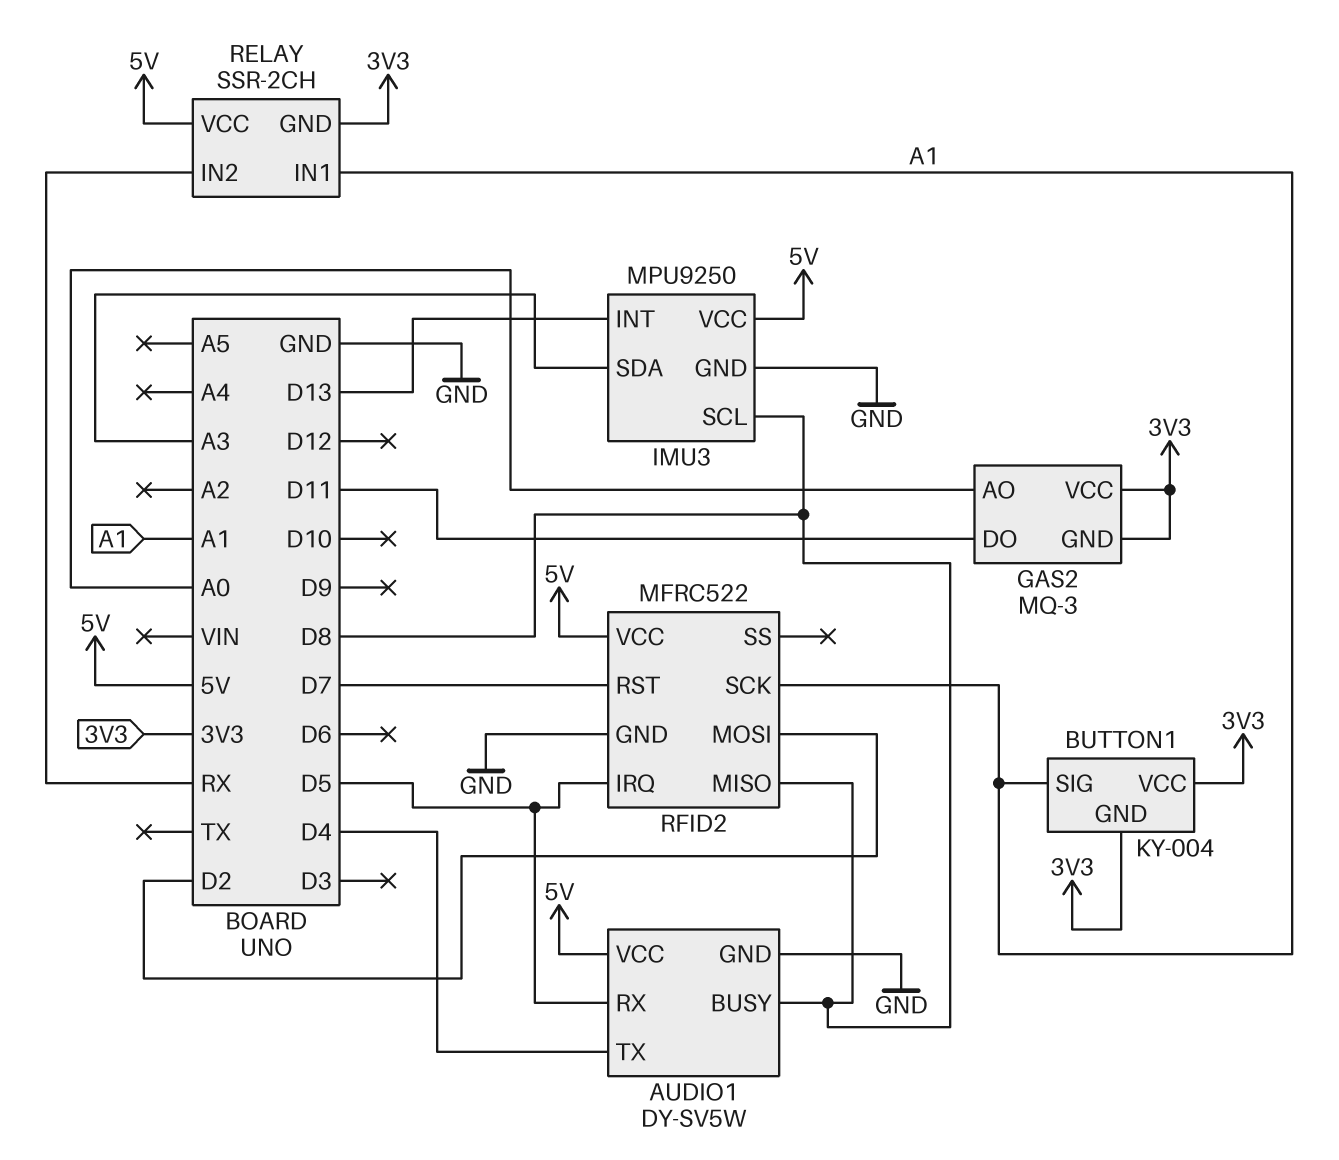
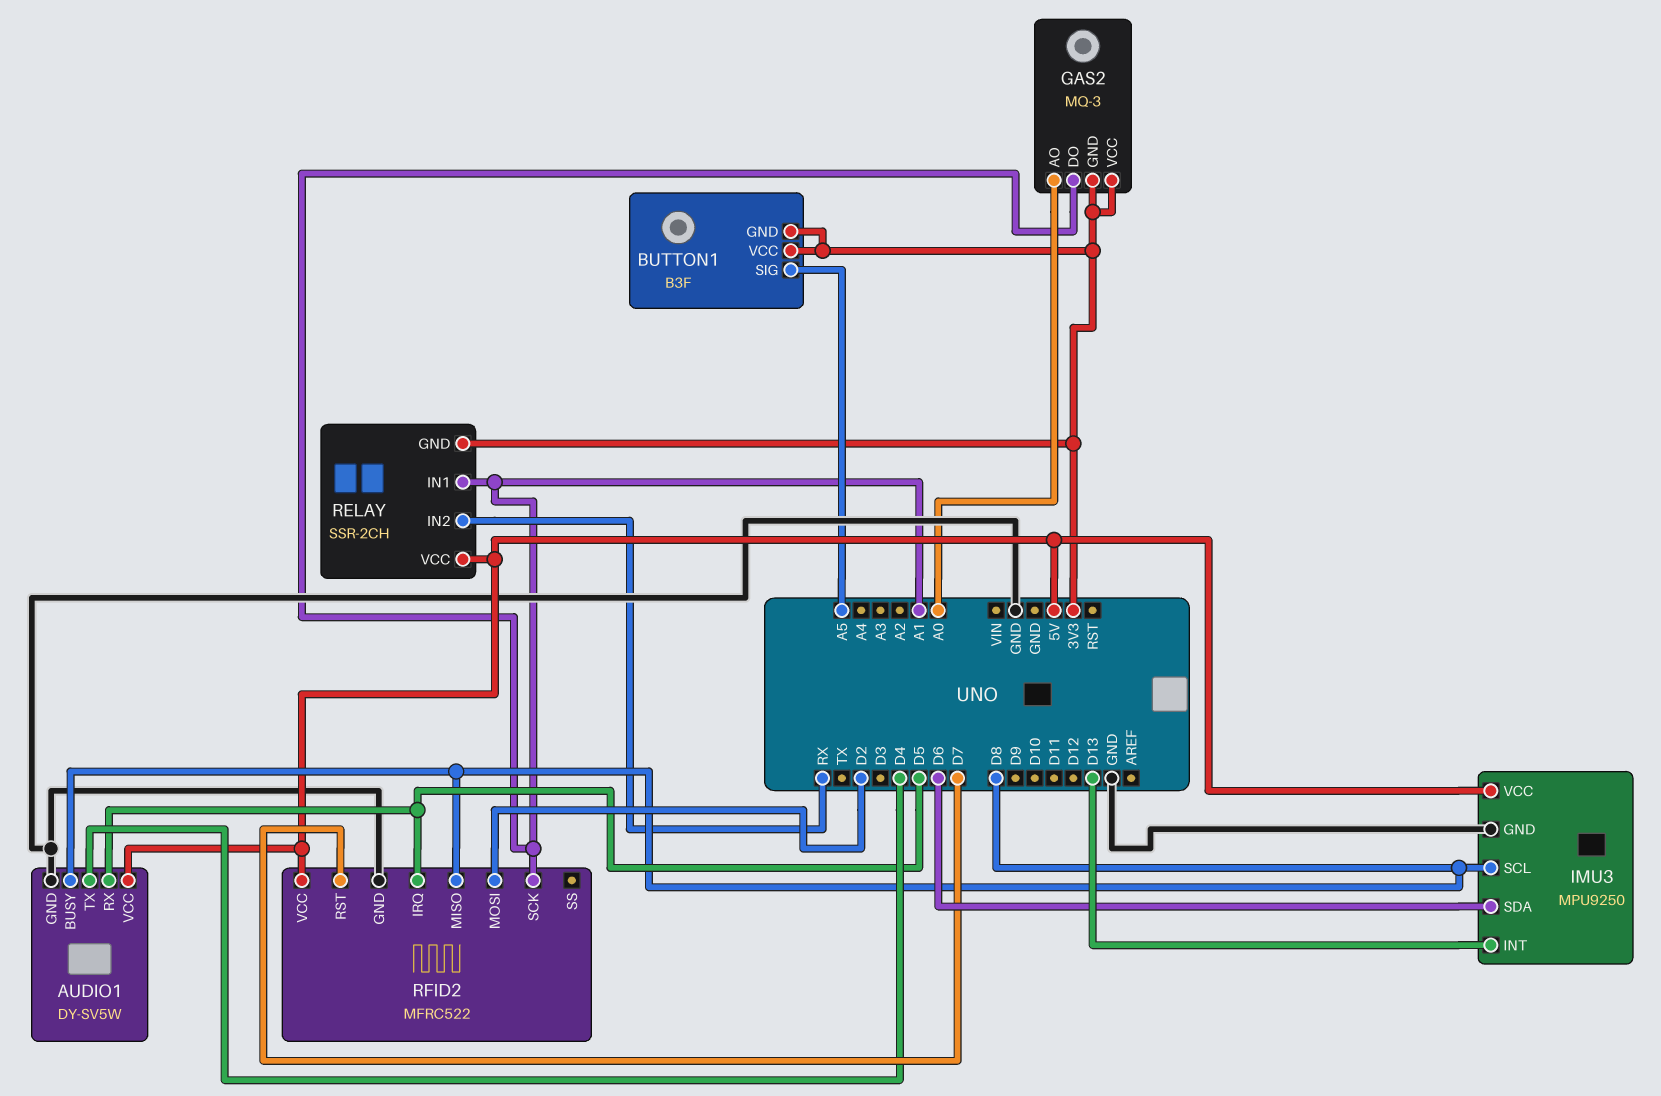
BUTTON1: KY-004 -> B3F
BUTTON1 pin SIG: A1 -> A5
GAS2 pin DO: D11 -> A1
IMU3 pin SDA: A3 -> D6

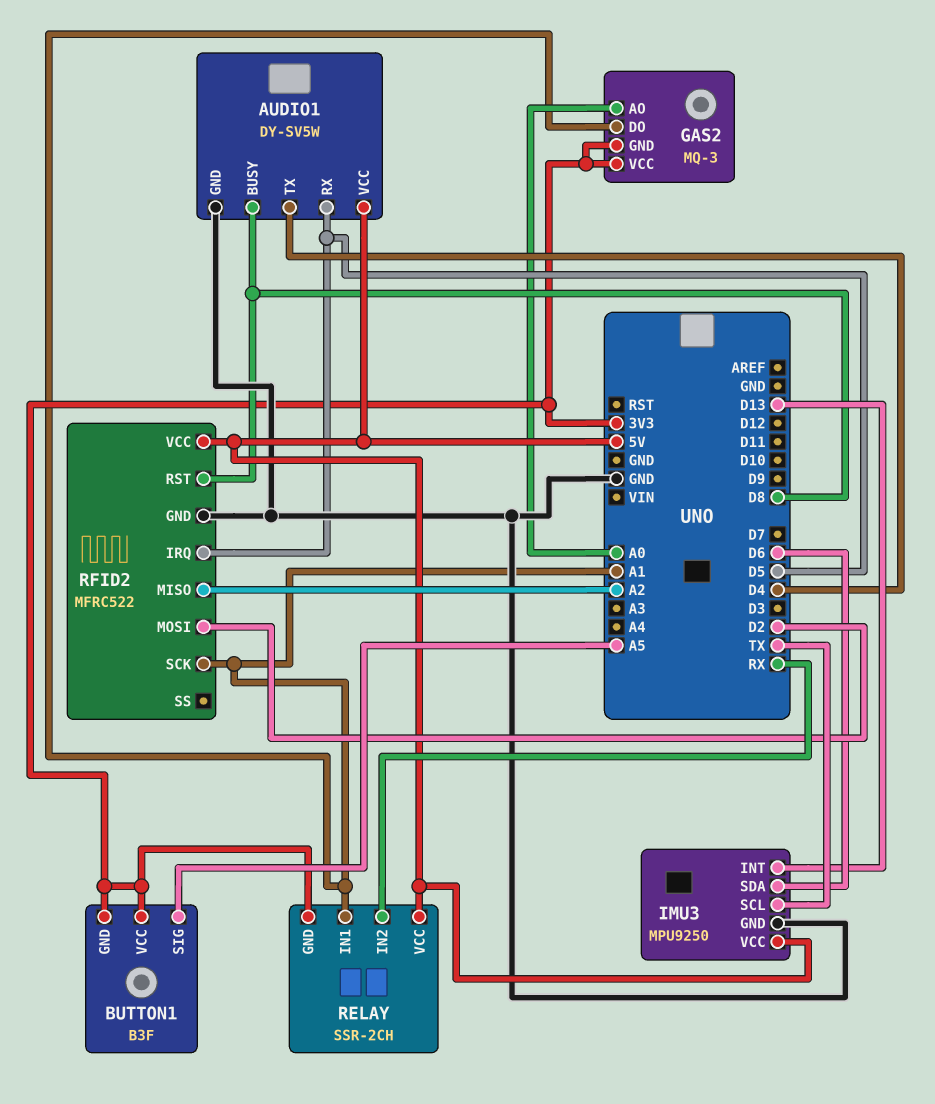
IMU3 pin SCL: D8 -> TX
RFID2 pin MISO: D8 -> A2
RFID2 pin RST: D7 -> D8

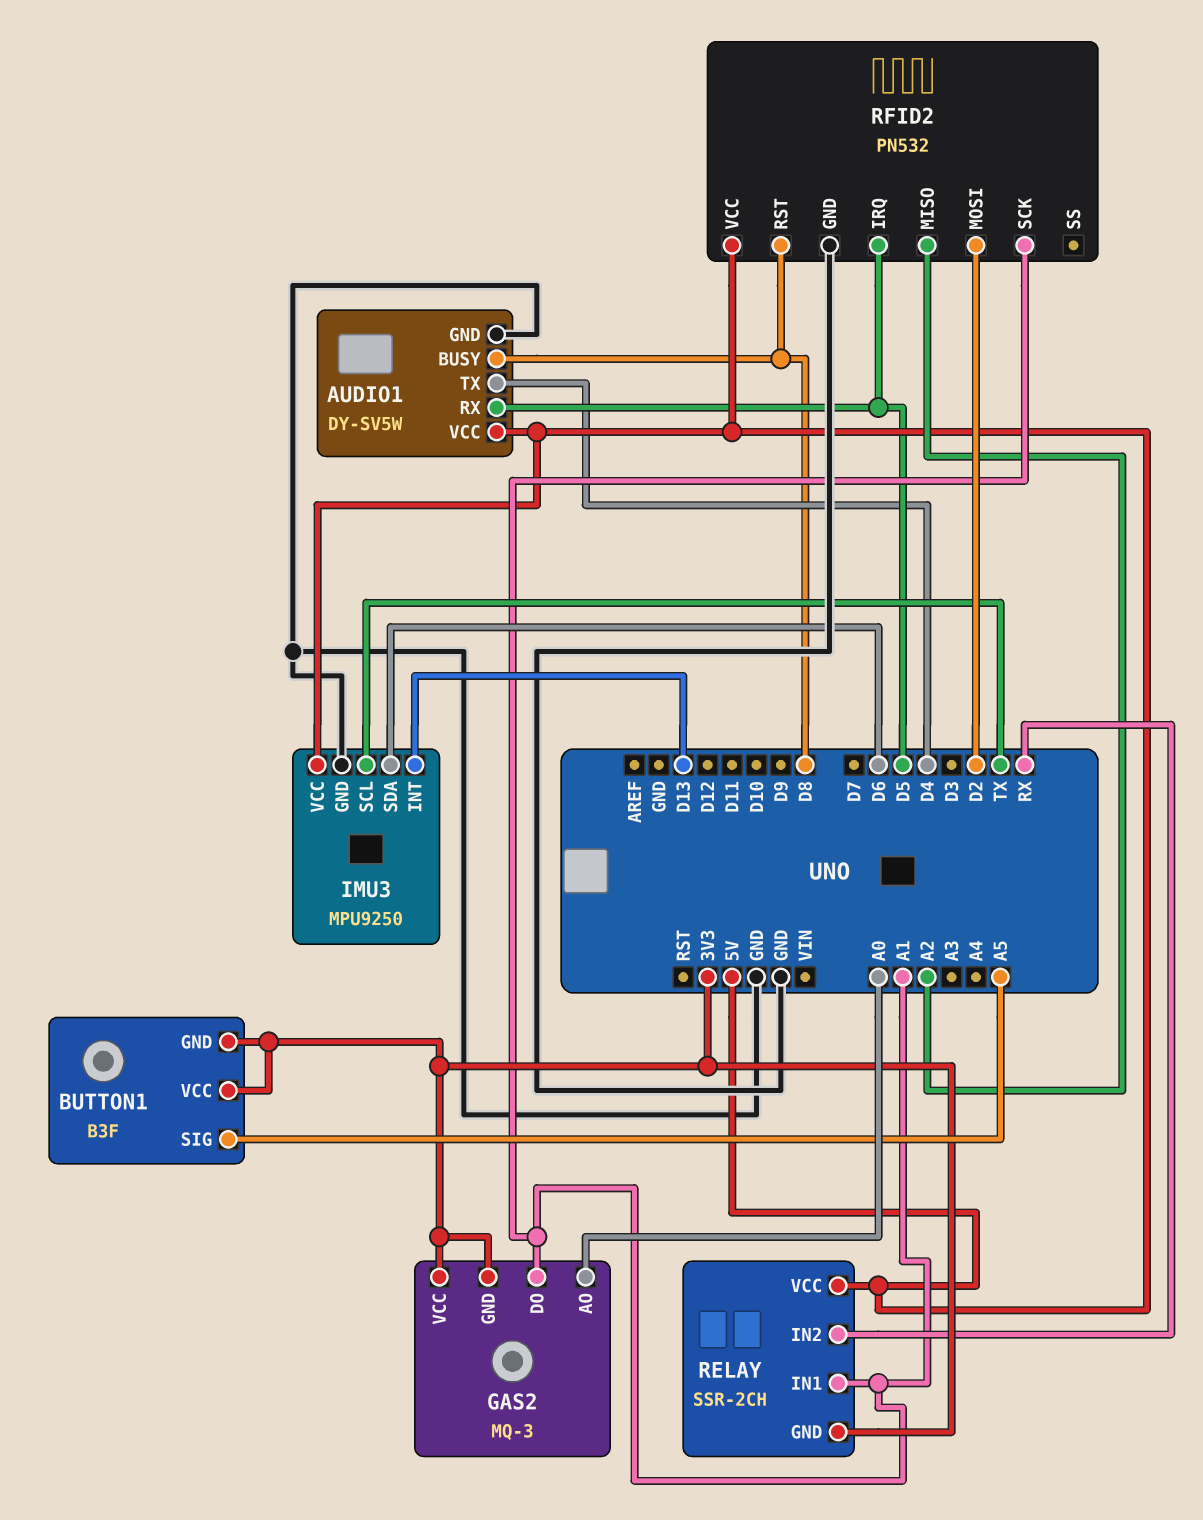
RFID2: MFRC522 -> PN532

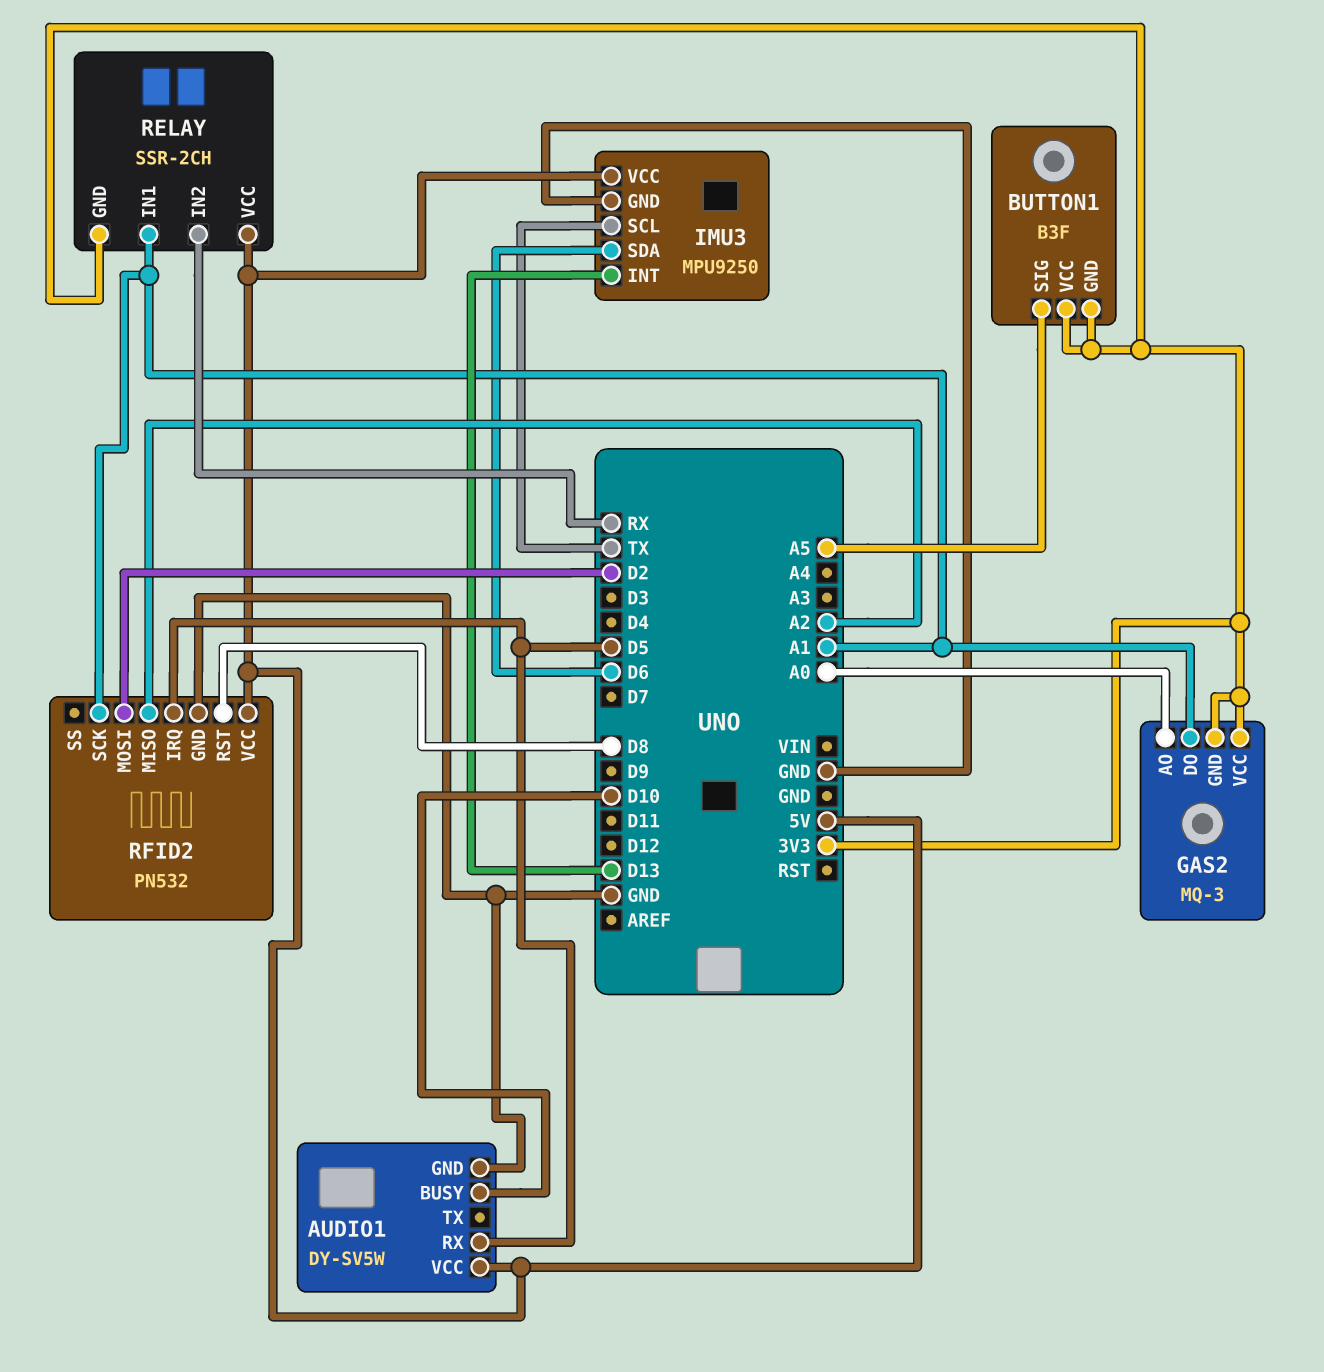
AUDIO1 pin BUSY: D8 -> D10
AUDIO1 pin TX: D4 -> none

